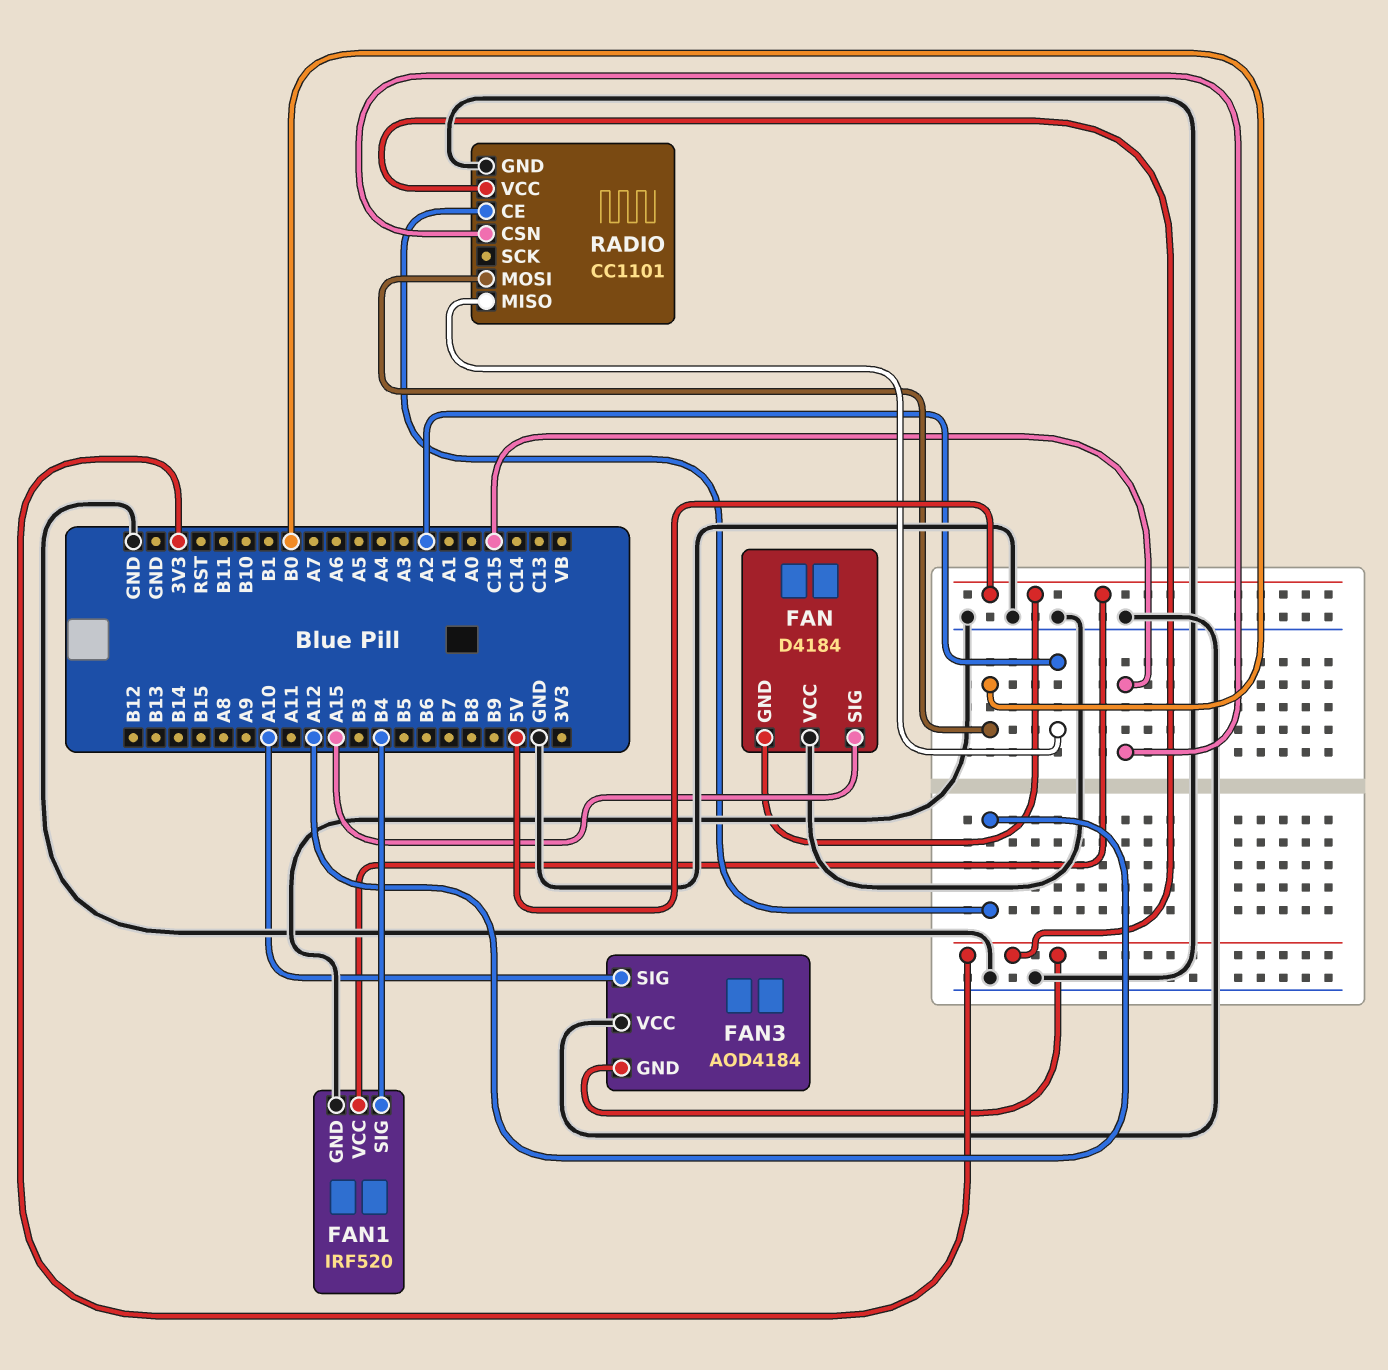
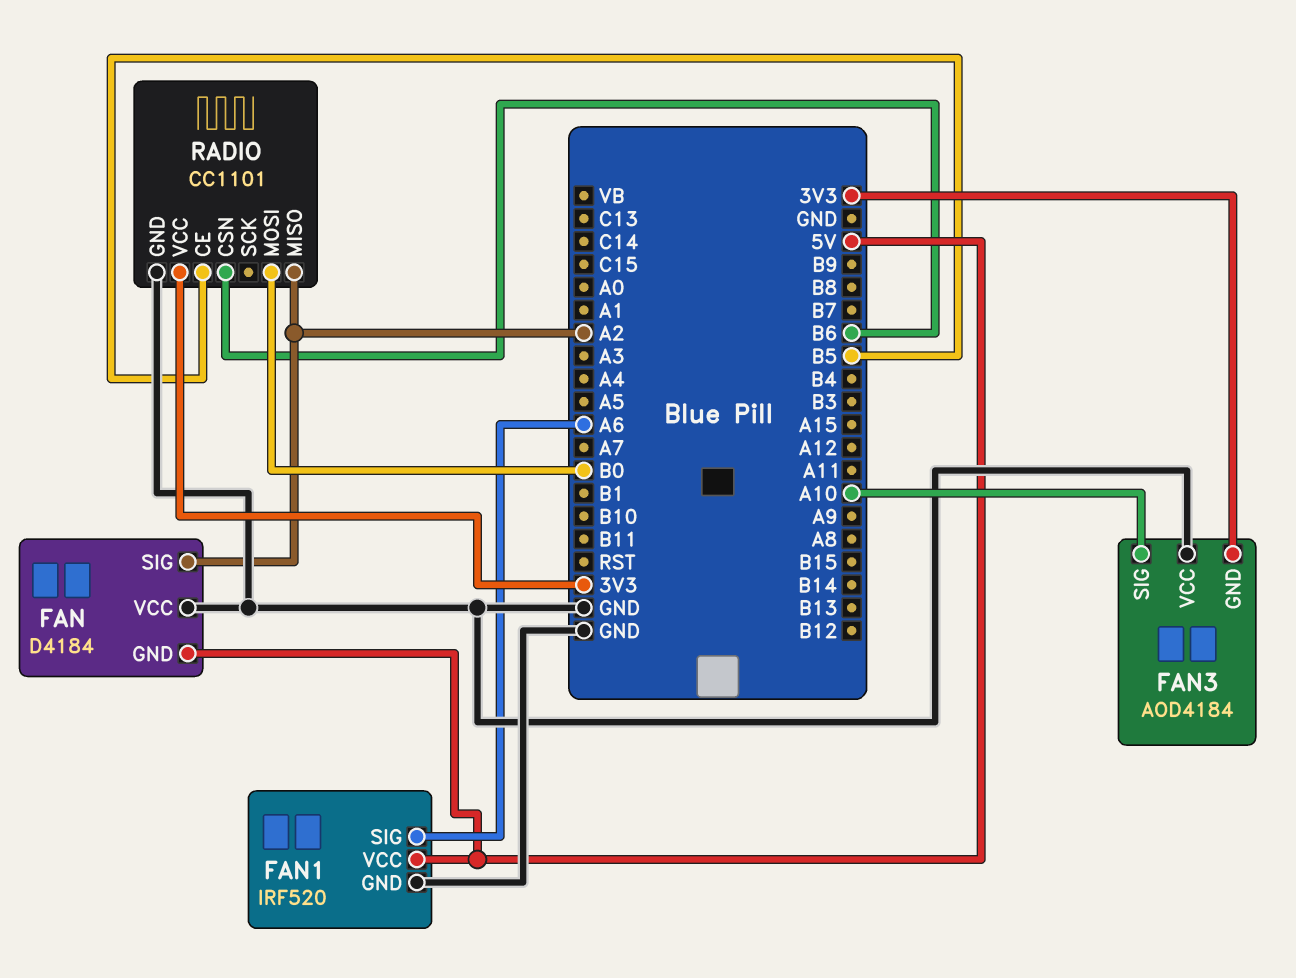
FAN pin SIG: A15 -> A2
FAN1 pin SIG: B4 -> A6
RADIO pin CE: A12 -> B5
RADIO pin CSN: C15 -> B6

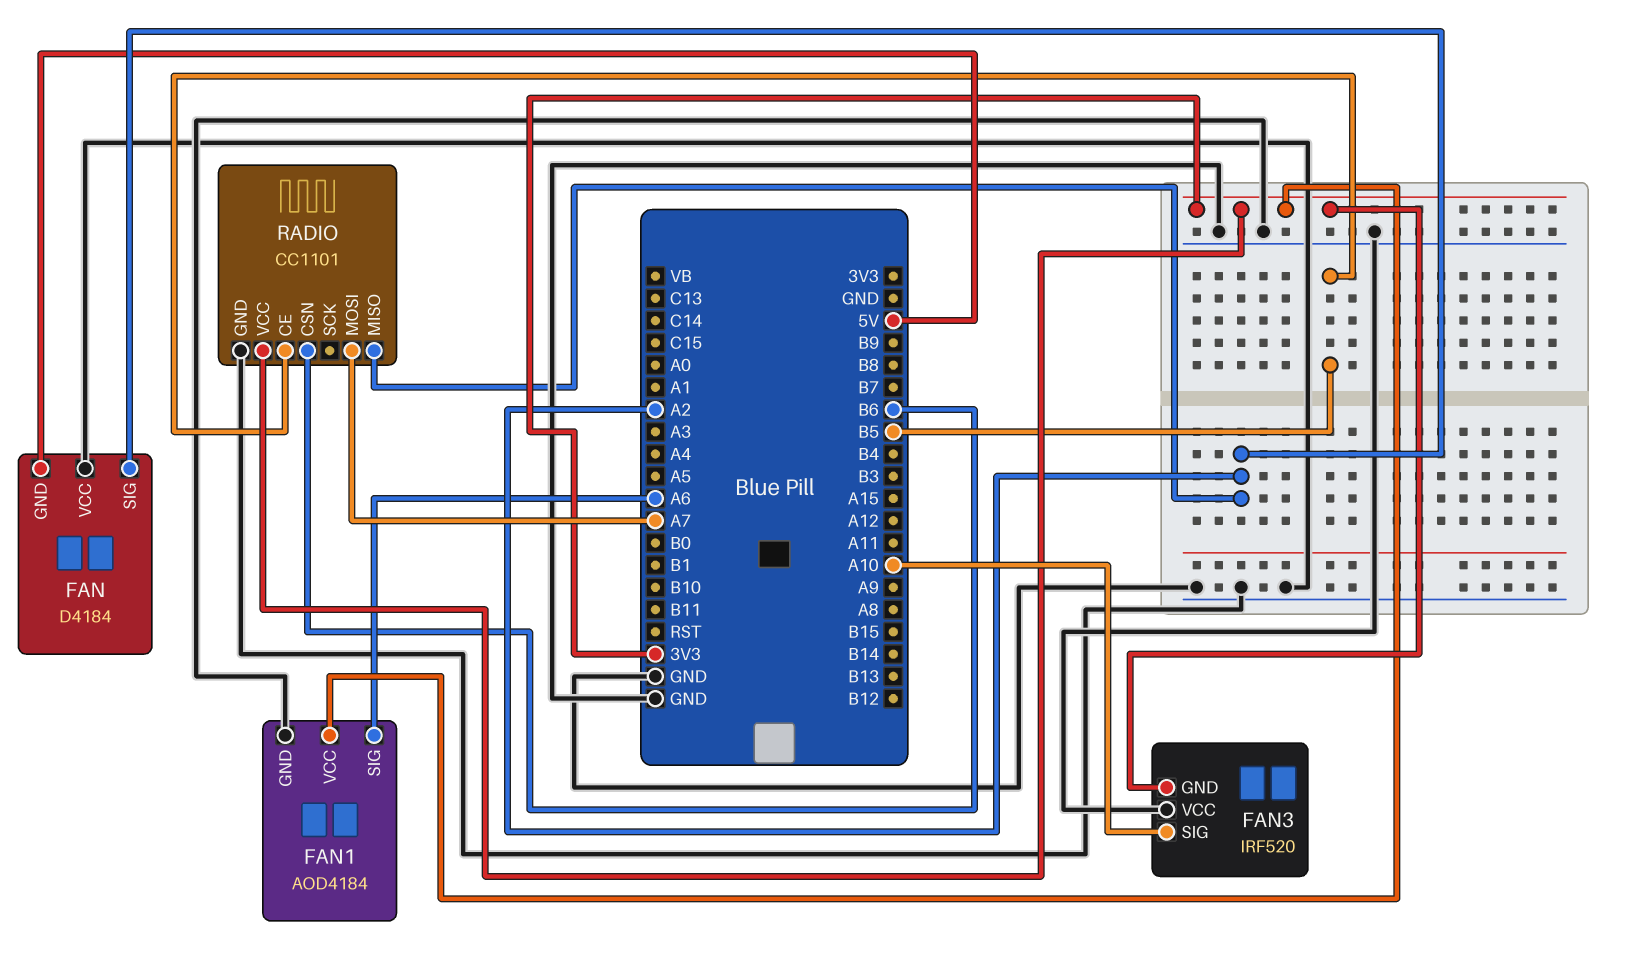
FAN1: IRF520 -> AOD4184
FAN1 pin VCC: 5V -> 3V3
FAN3: AOD4184 -> IRF520
RADIO pin MOSI: B0 -> A7

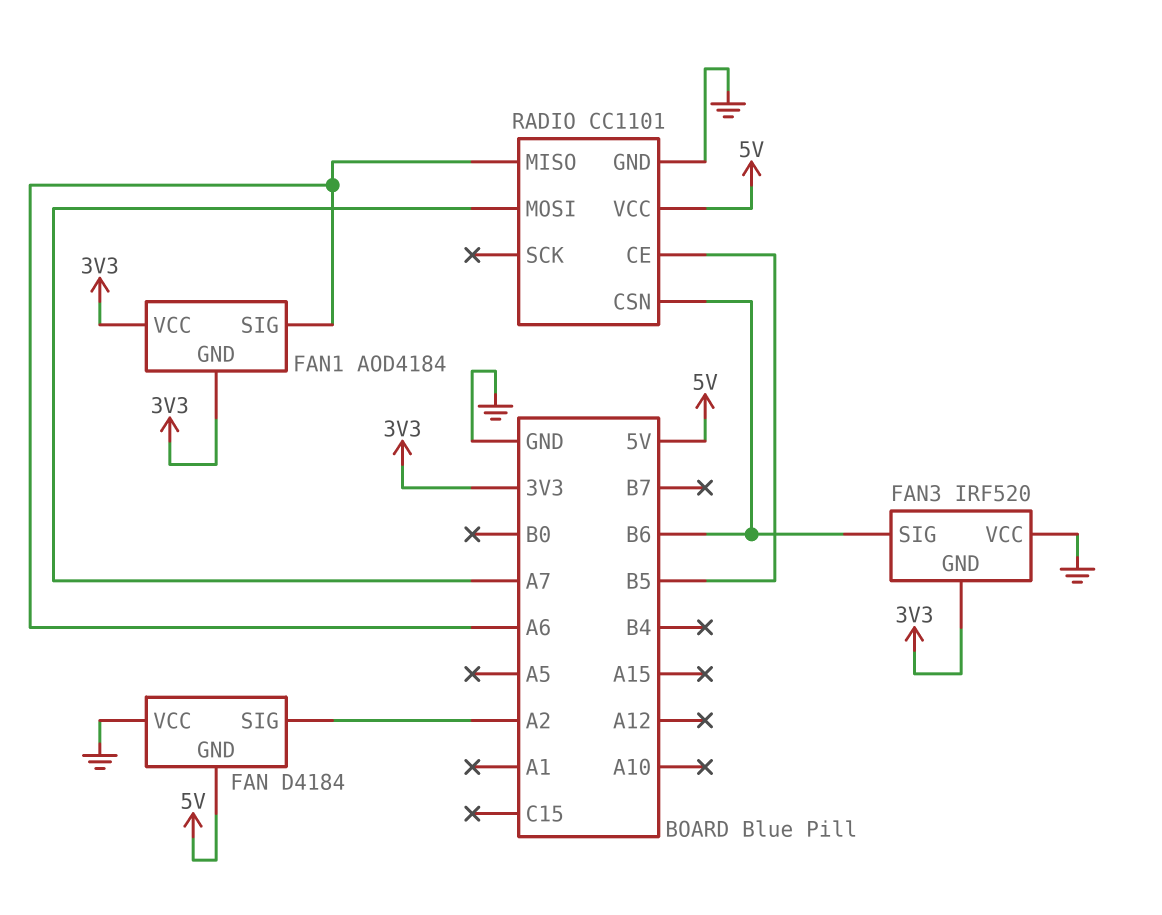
FAN1 pin GND: GND -> 3V3
FAN3 pin SIG: A10 -> B6
RADIO pin MISO: A2 -> A6
RADIO pin VCC: 3V3 -> 5V

